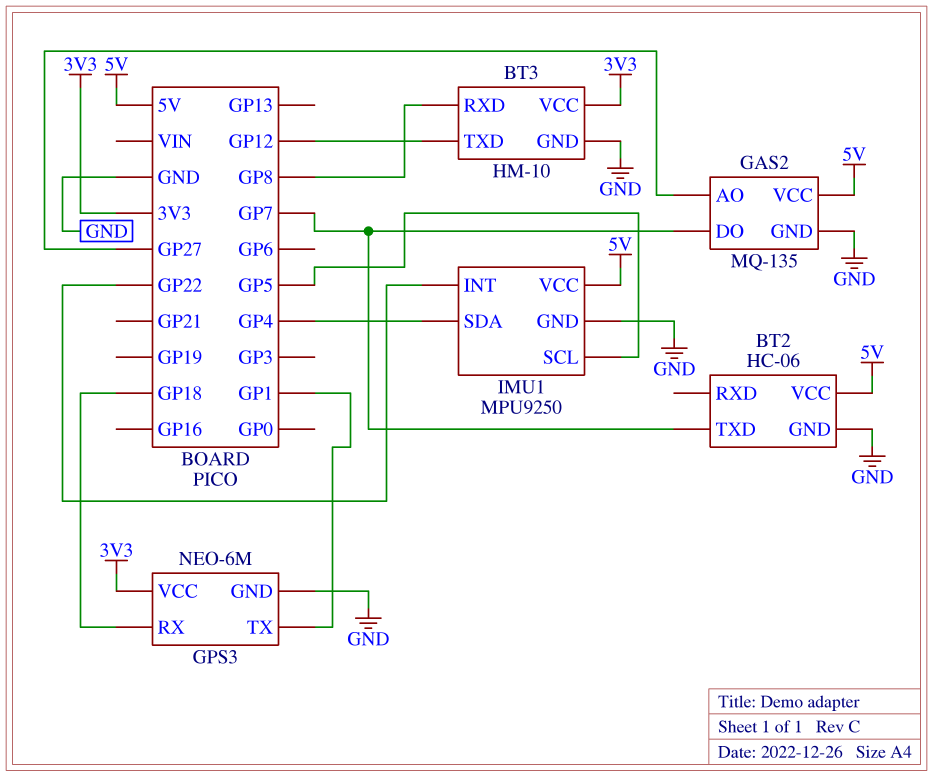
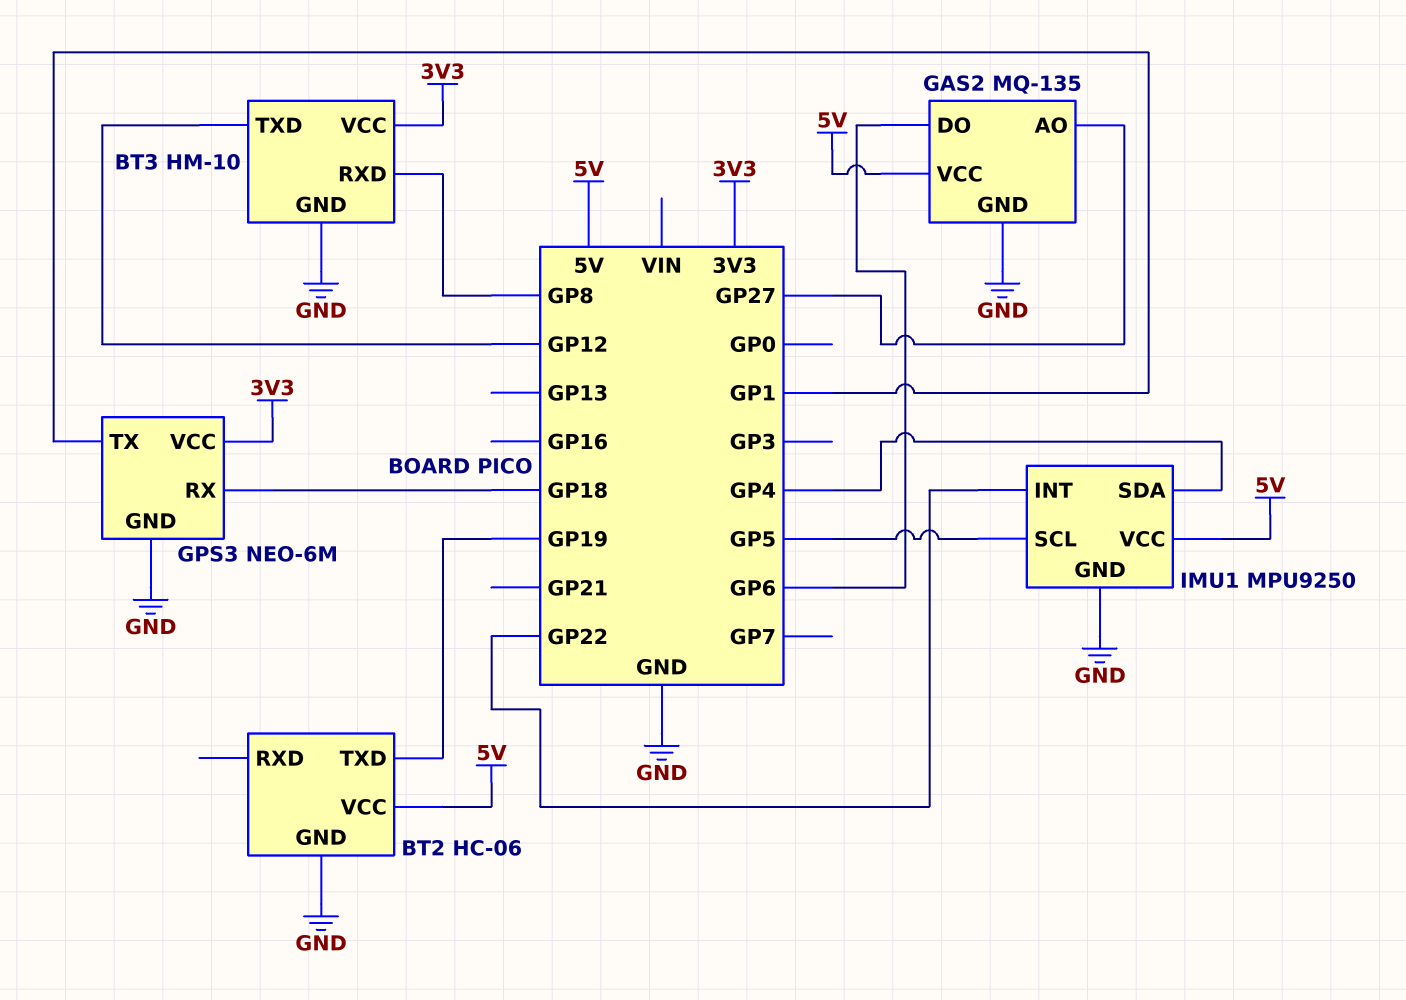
BT2 pin TXD: GP7 -> GP19
GAS2 pin DO: GP7 -> GP6

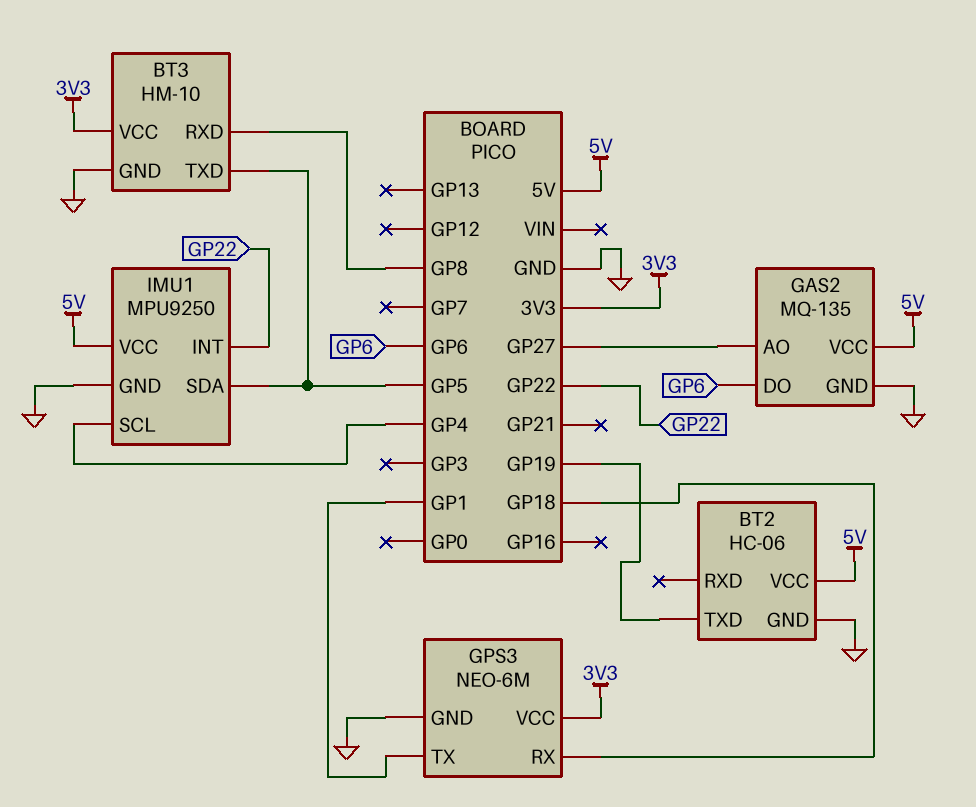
BT3 pin TXD: GP12 -> GP5
IMU1 pin SCL: GP5 -> GP4
IMU1 pin SDA: GP4 -> GP5

